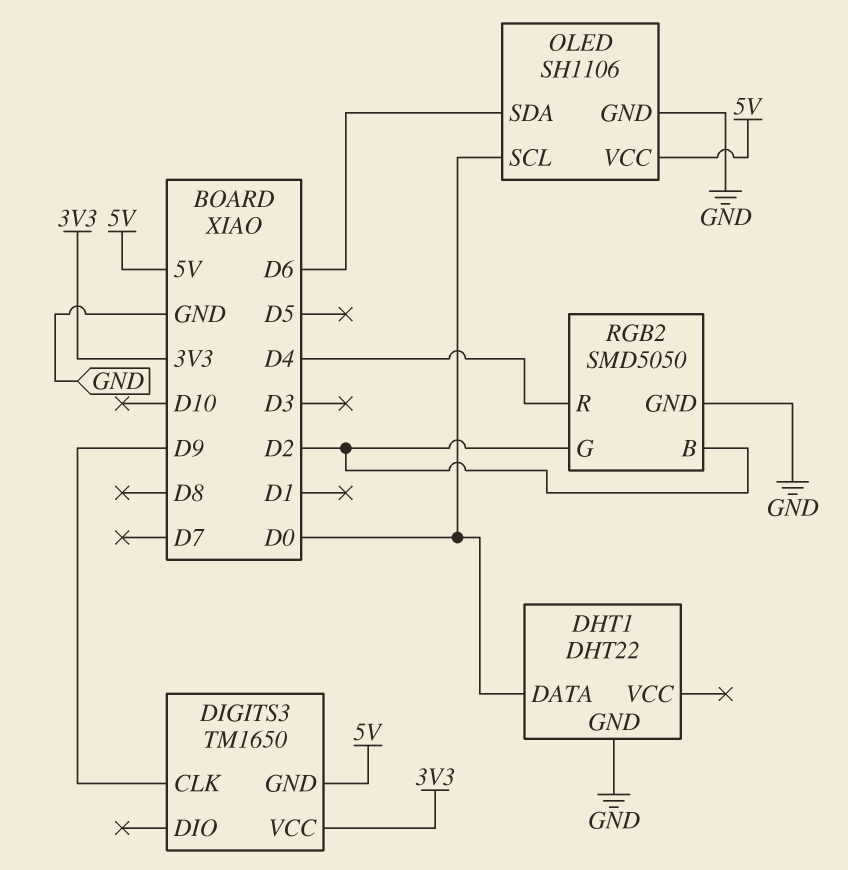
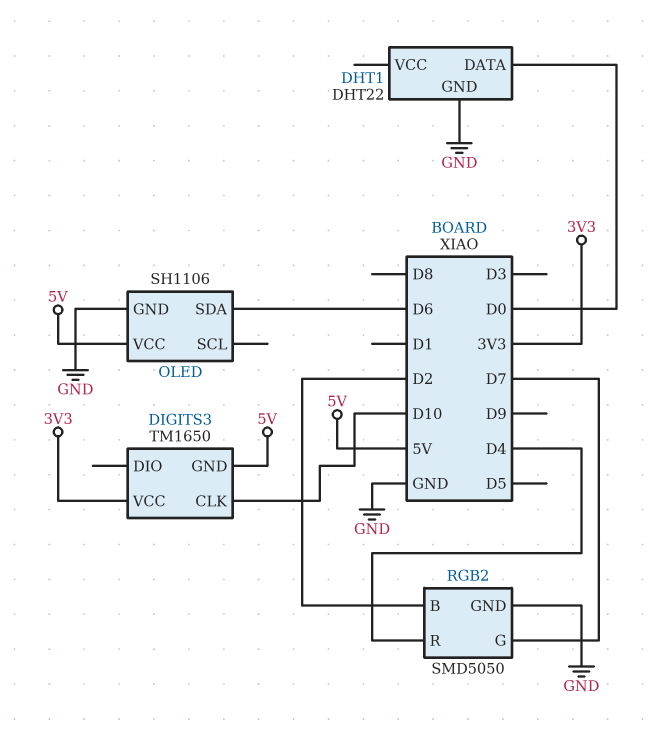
DIGITS3 pin CLK: D9 -> D10
OLED pin SCL: D0 -> none
RGB2 pin G: D2 -> D7

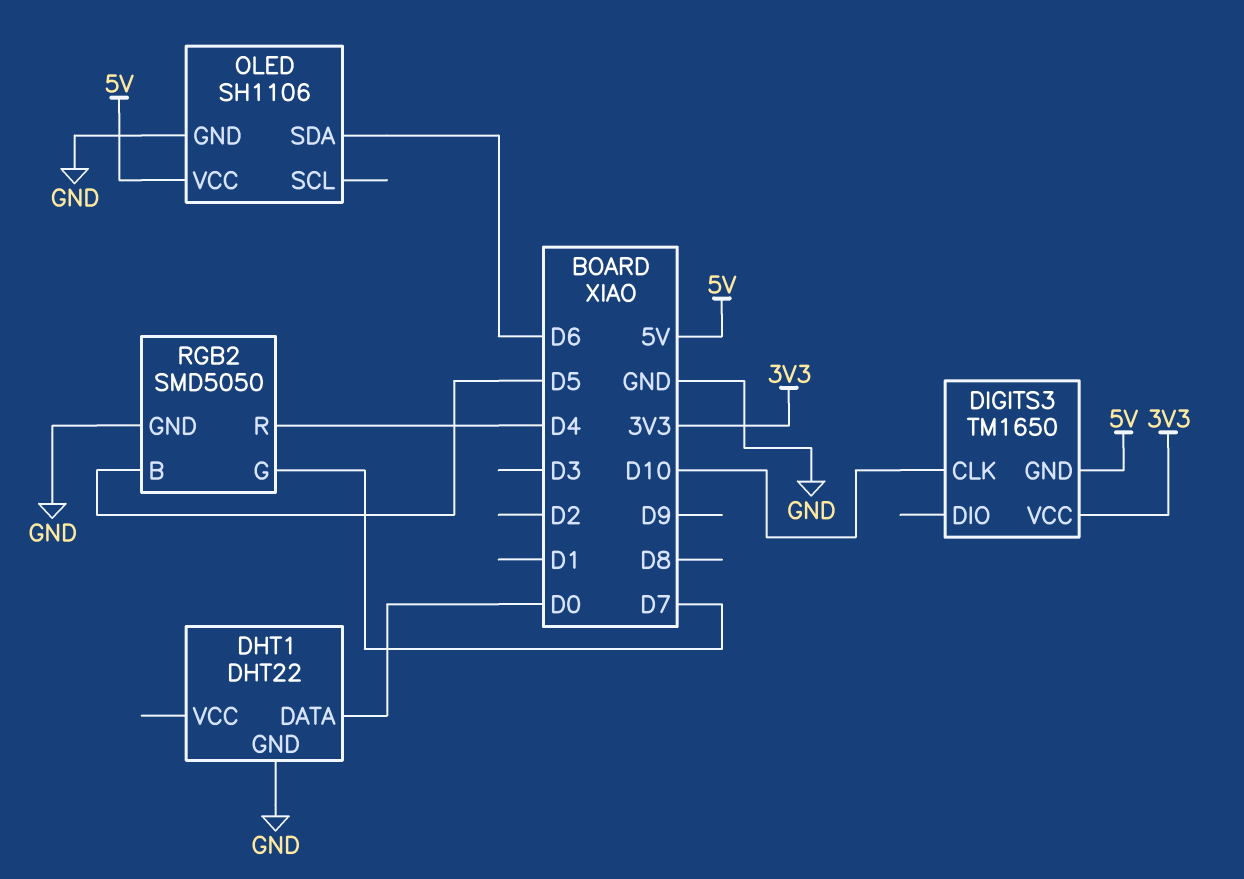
RGB2 pin B: D2 -> D5

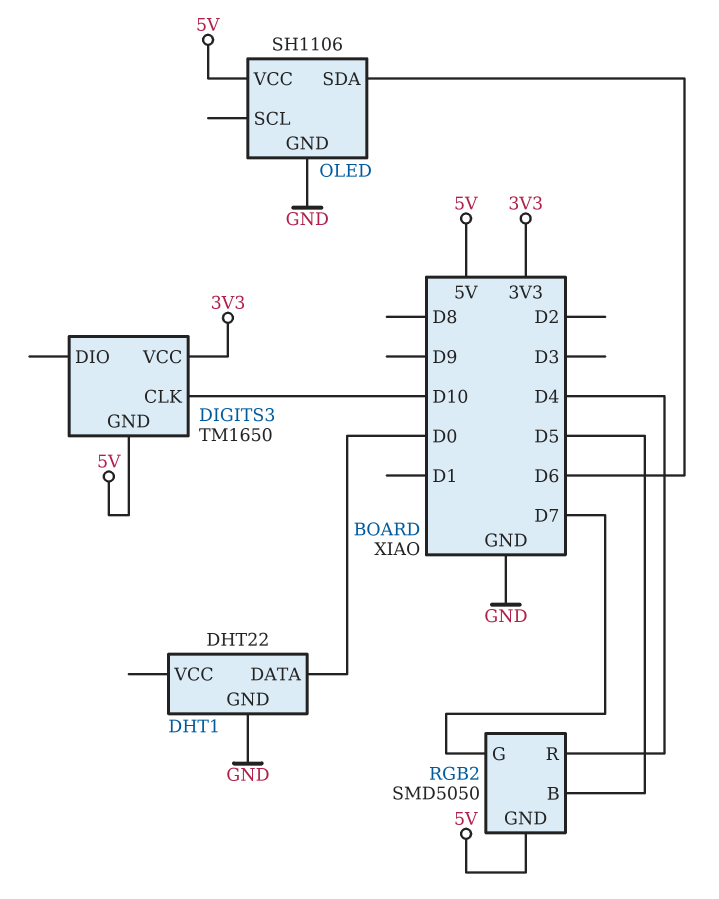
RGB2 pin GND: GND -> 5V

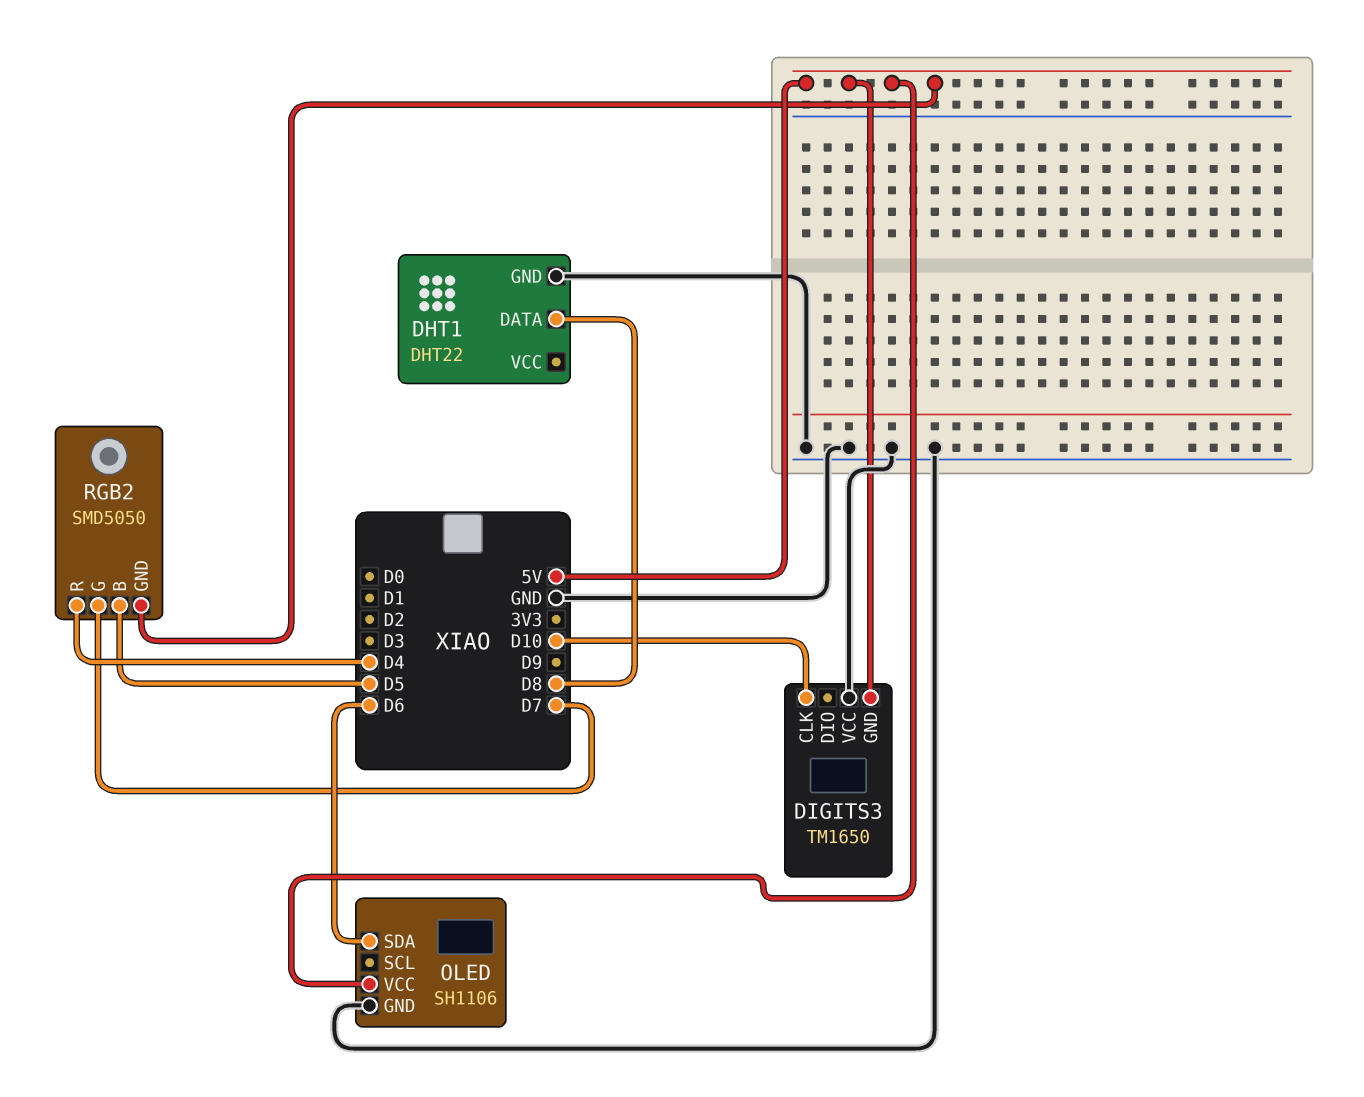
DHT1 pin DATA: D0 -> D8
DIGITS3 pin VCC: 3V3 -> GND

